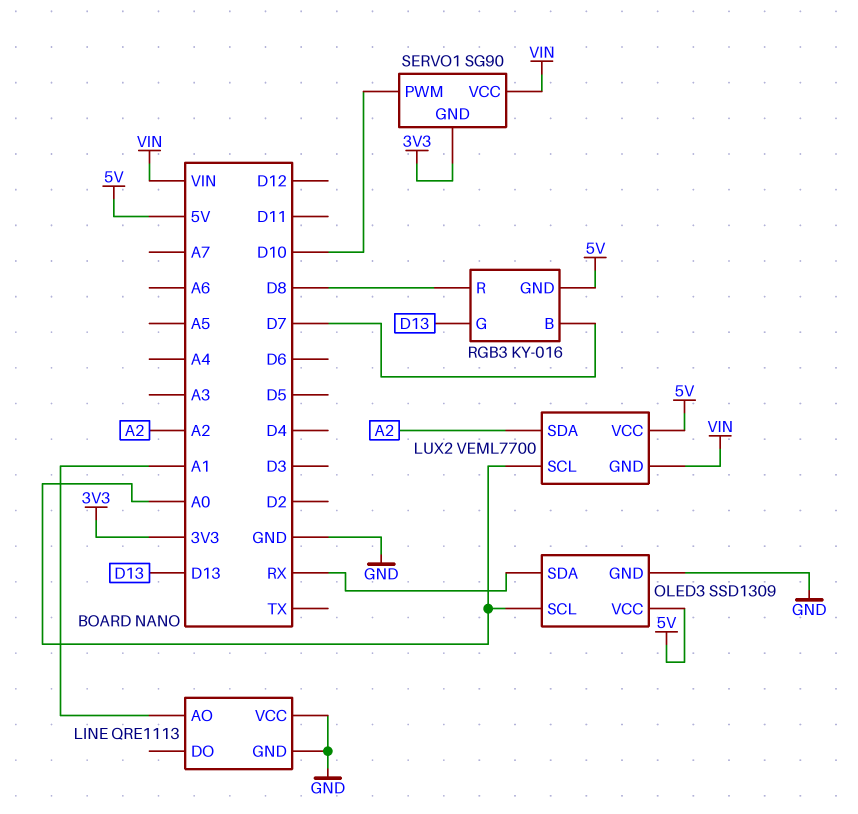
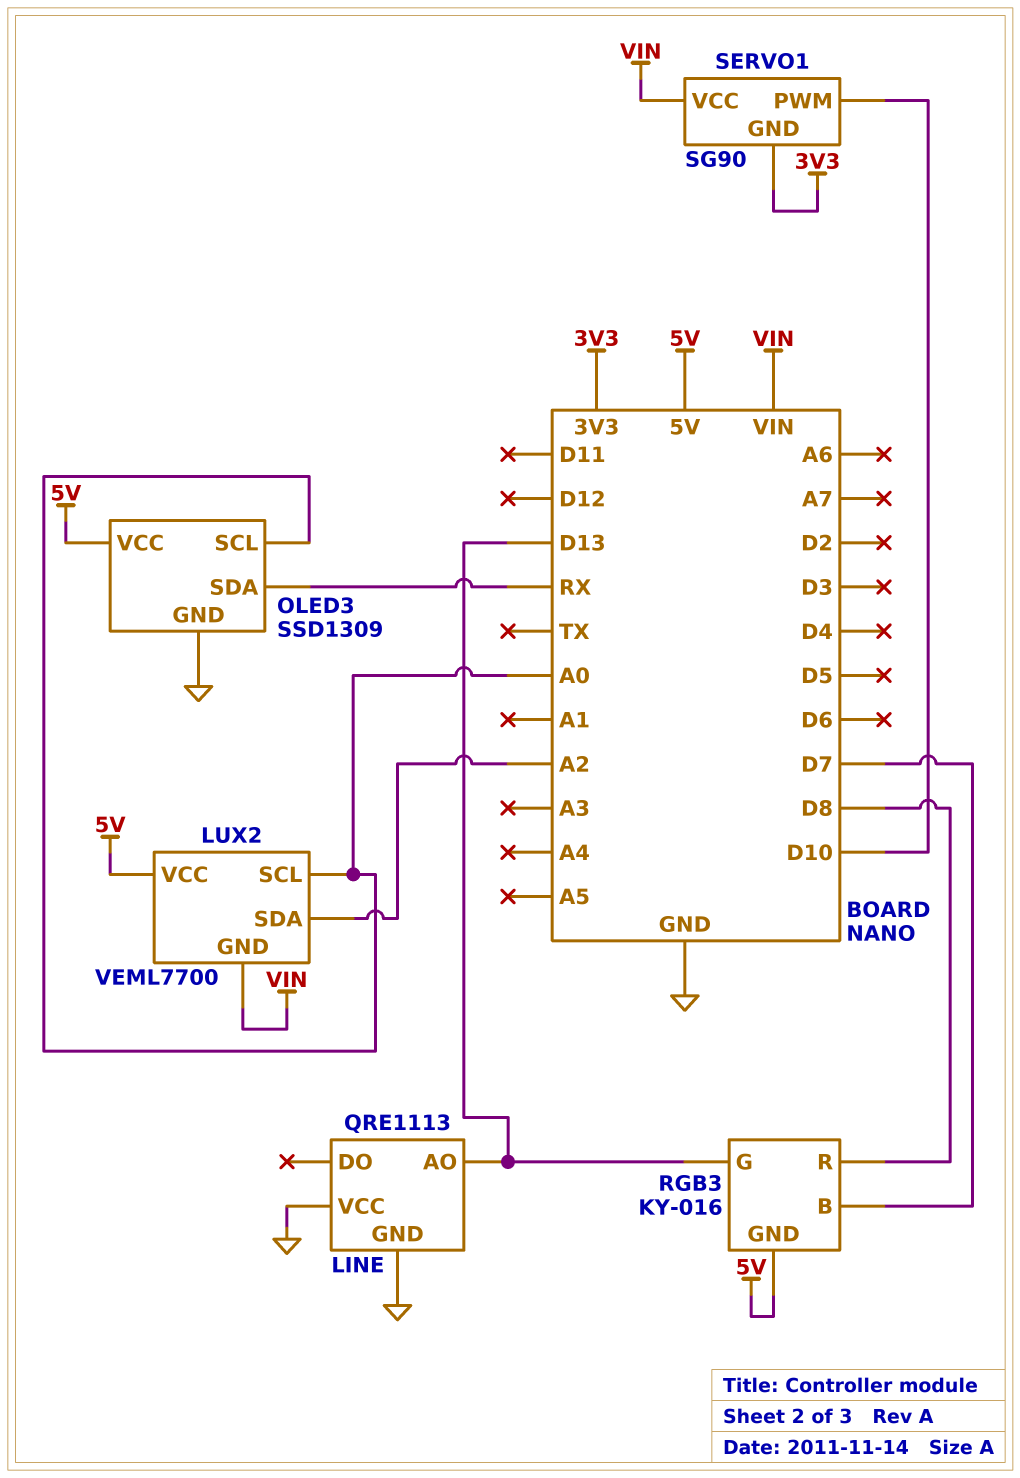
LINE pin AO: A1 -> D13

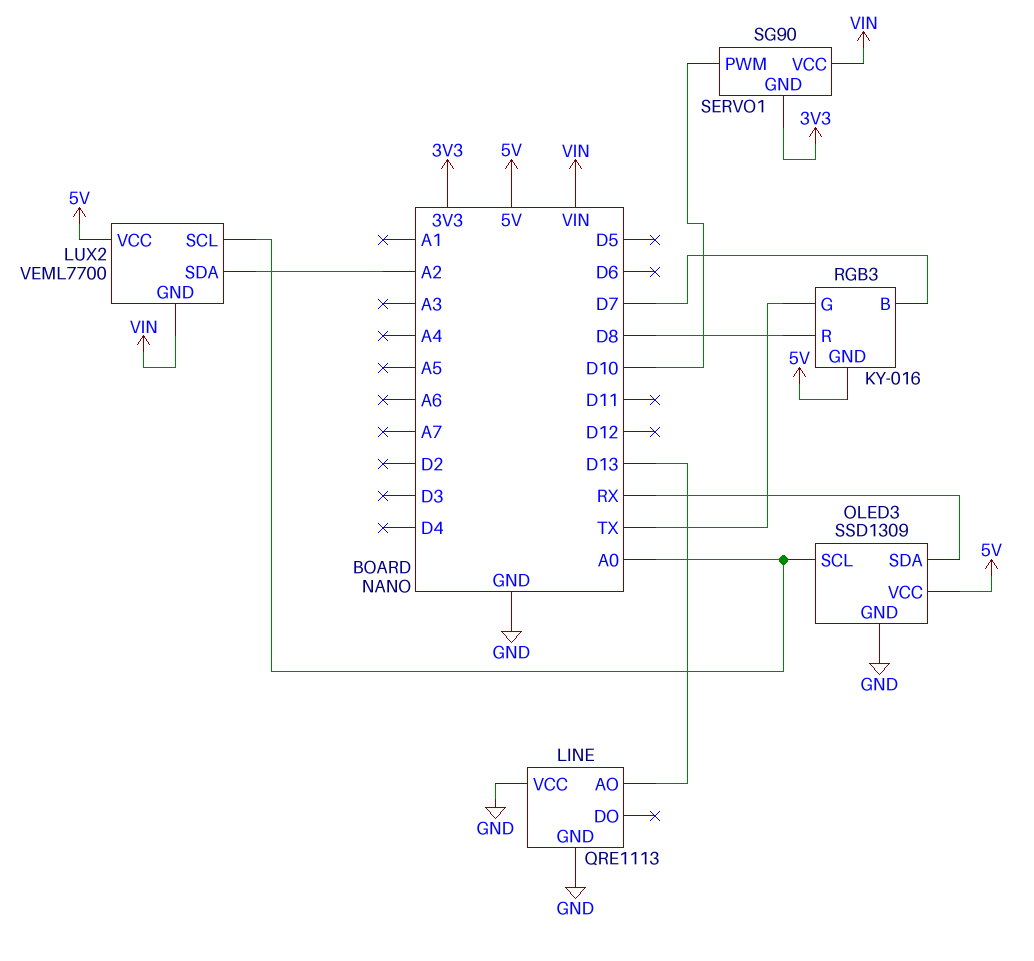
RGB3 pin G: D13 -> TX

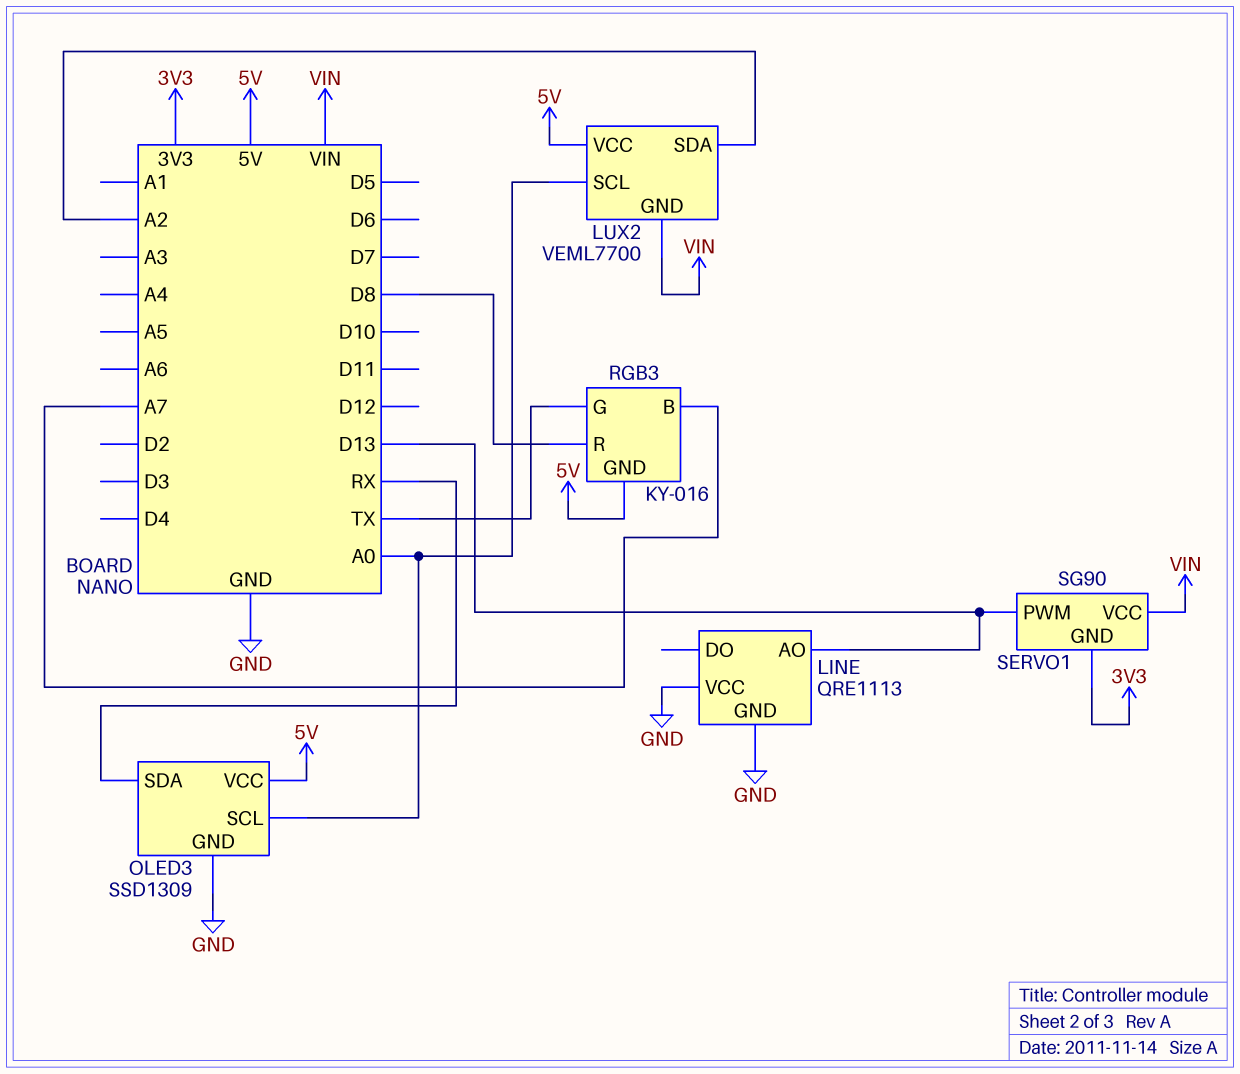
RGB3 pin B: D7 -> A7
SERVO1 pin PWM: D10 -> D13

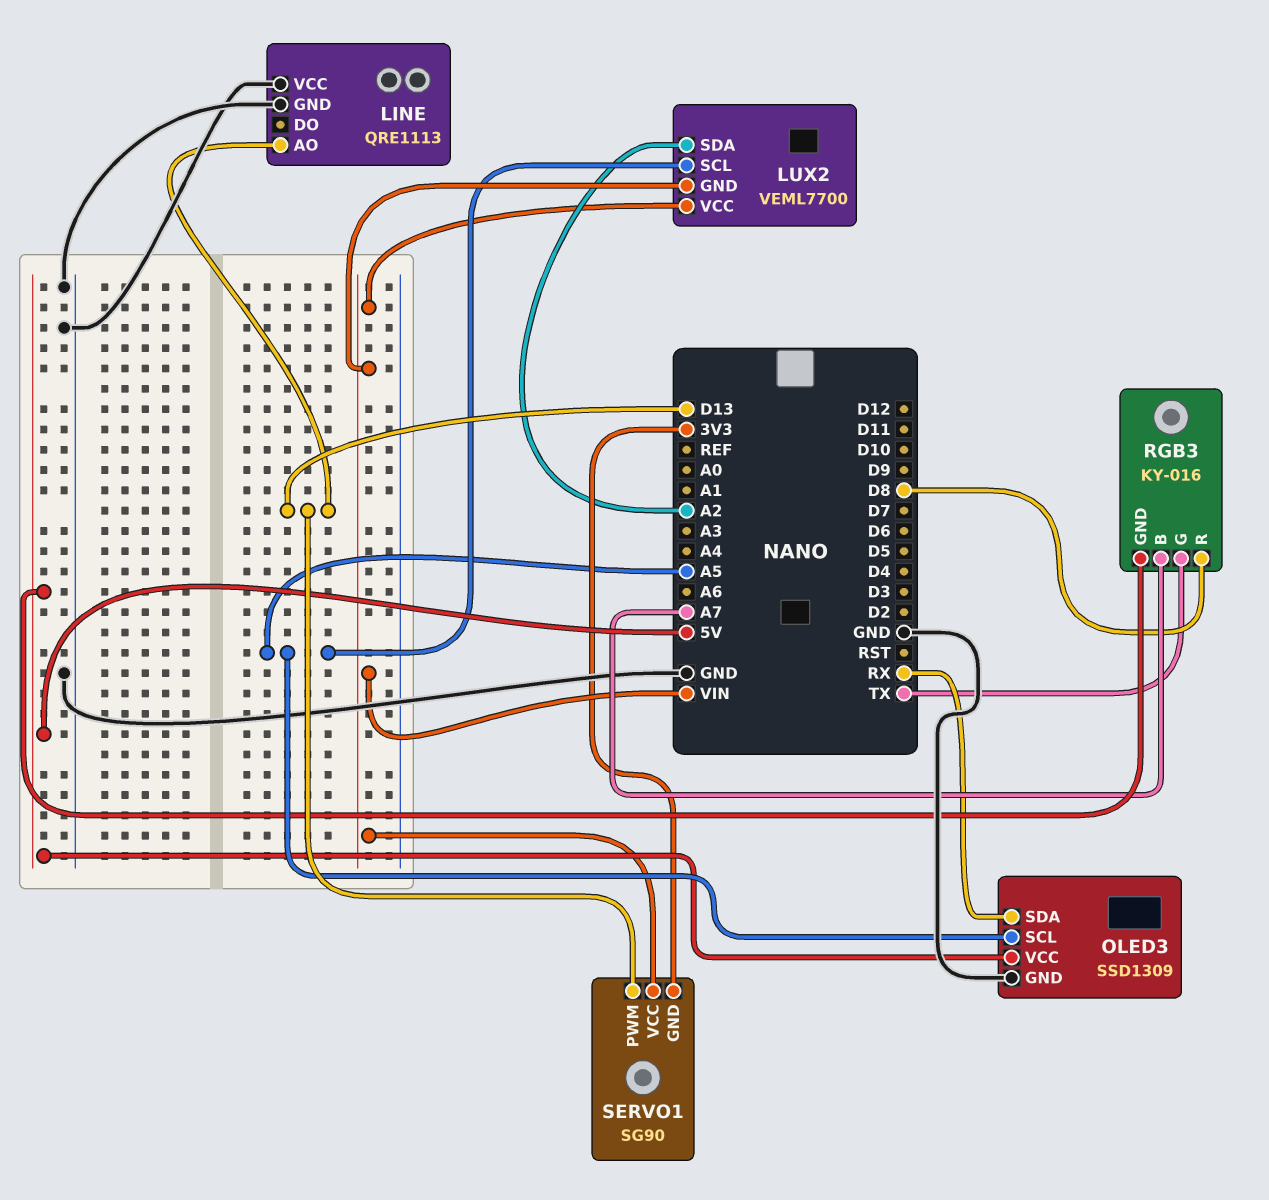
LUX2 pin SCL: A0 -> A5
LUX2 pin VCC: 5V -> VIN
OLED3 pin SCL: A0 -> A5

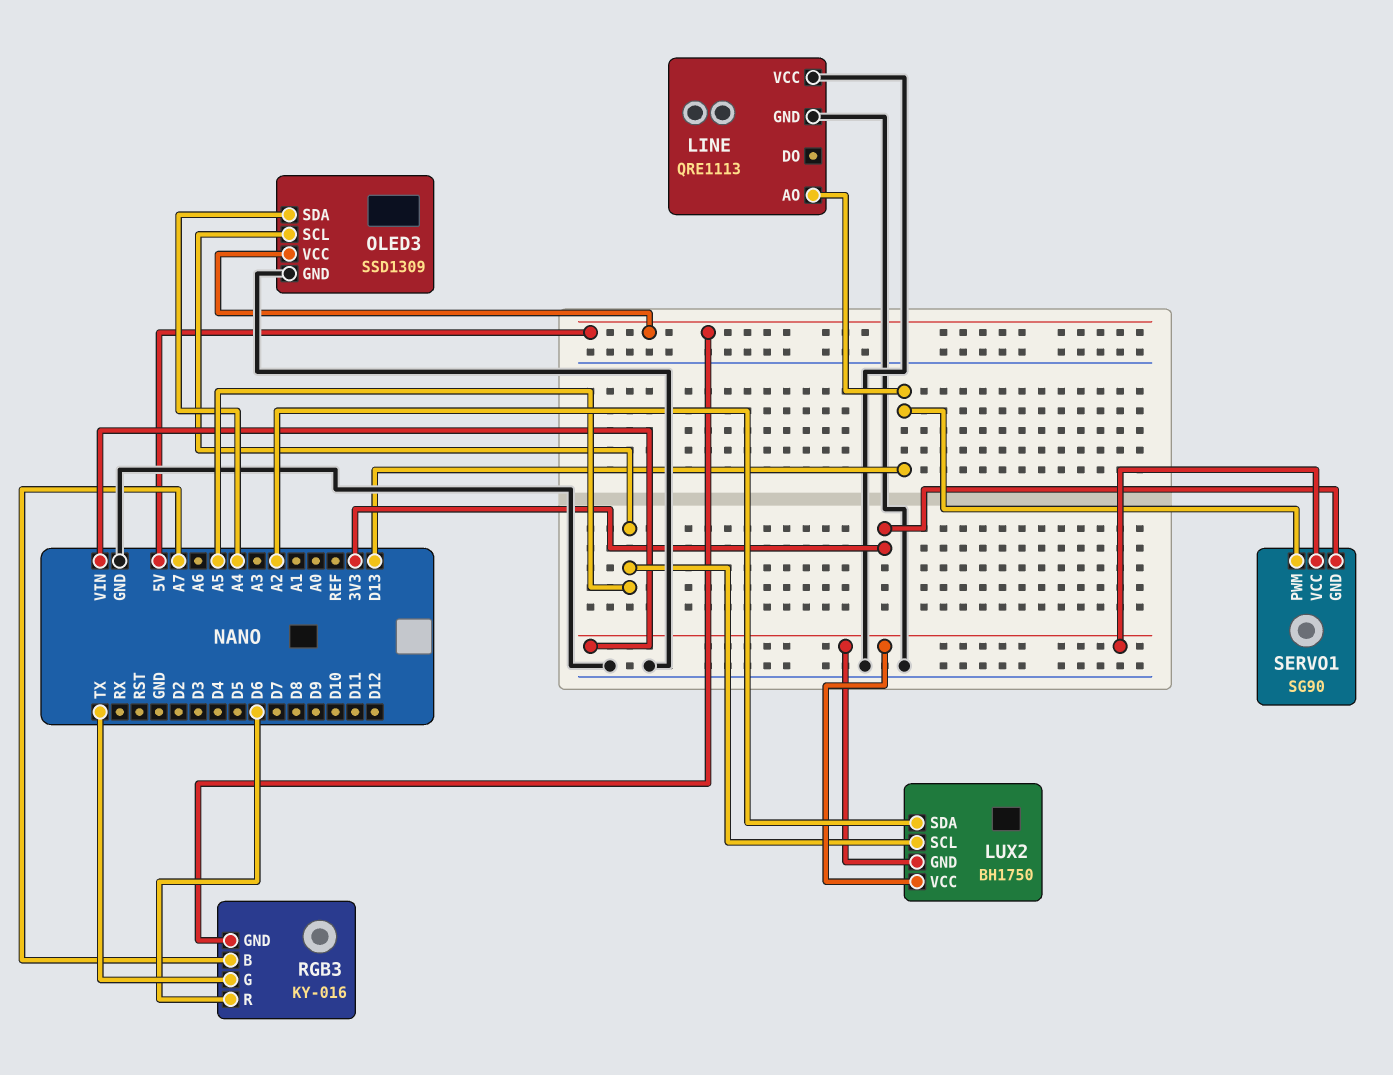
LUX2: VEML7700 -> BH1750
OLED3 pin SDA: RX -> A4
RGB3 pin R: D8 -> D6

